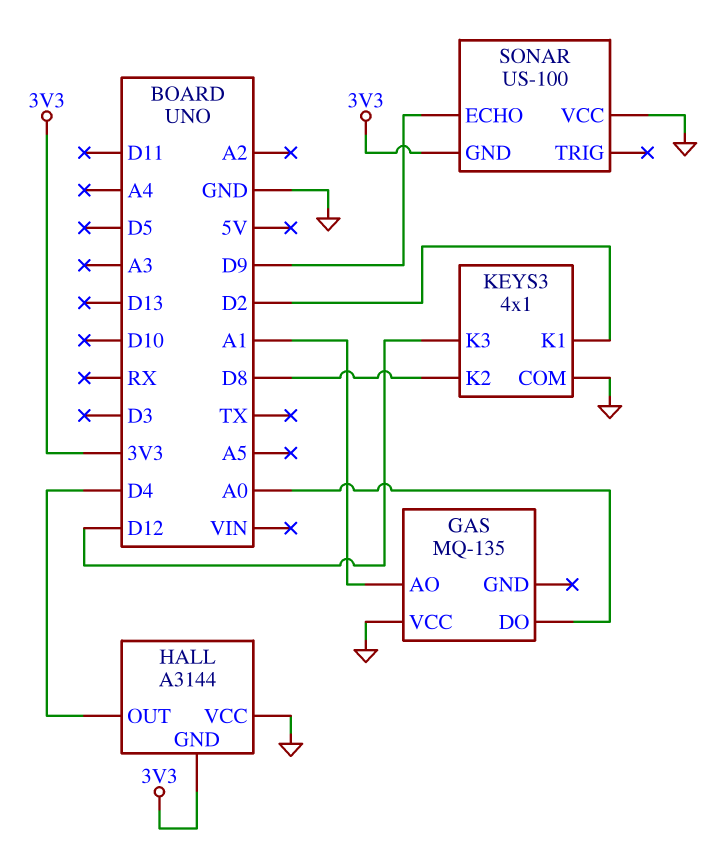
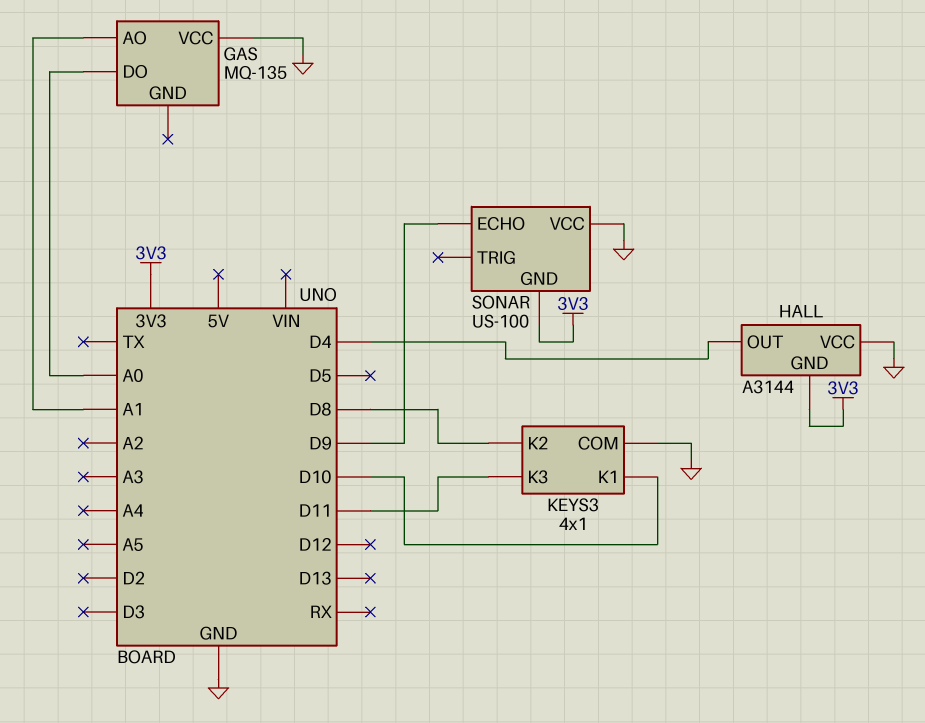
KEYS3 pin K1: D2 -> D10
KEYS3 pin K3: D12 -> D11

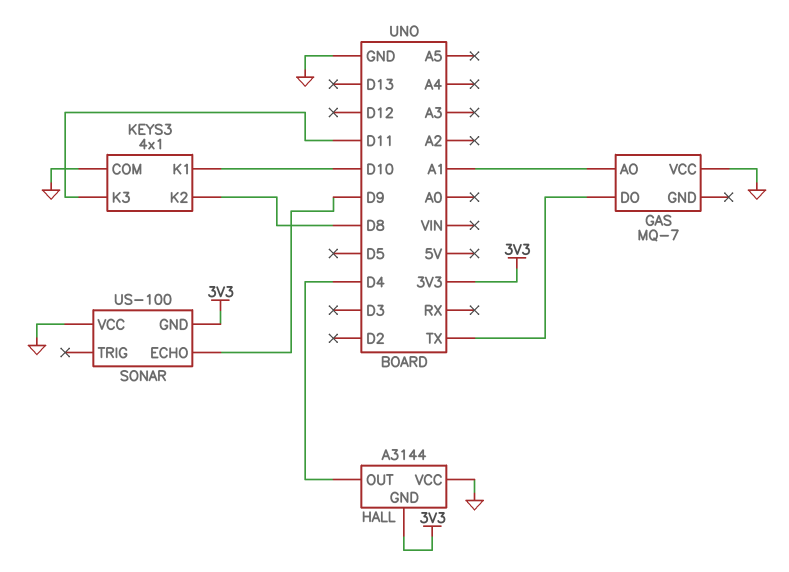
GAS: MQ-135 -> MQ-7
GAS pin DO: A0 -> TX

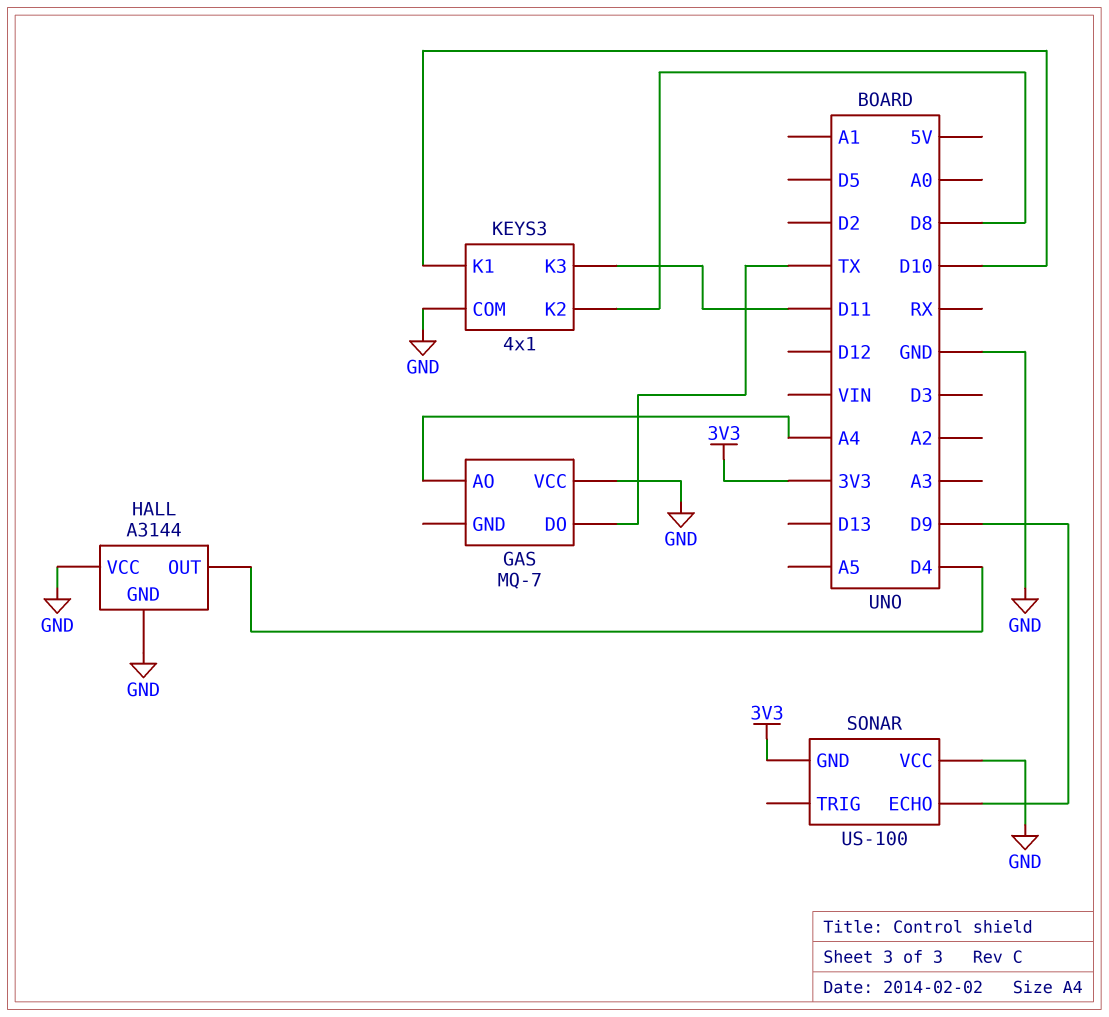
GAS pin AO: A1 -> A4
HALL pin GND: 3V3 -> GND

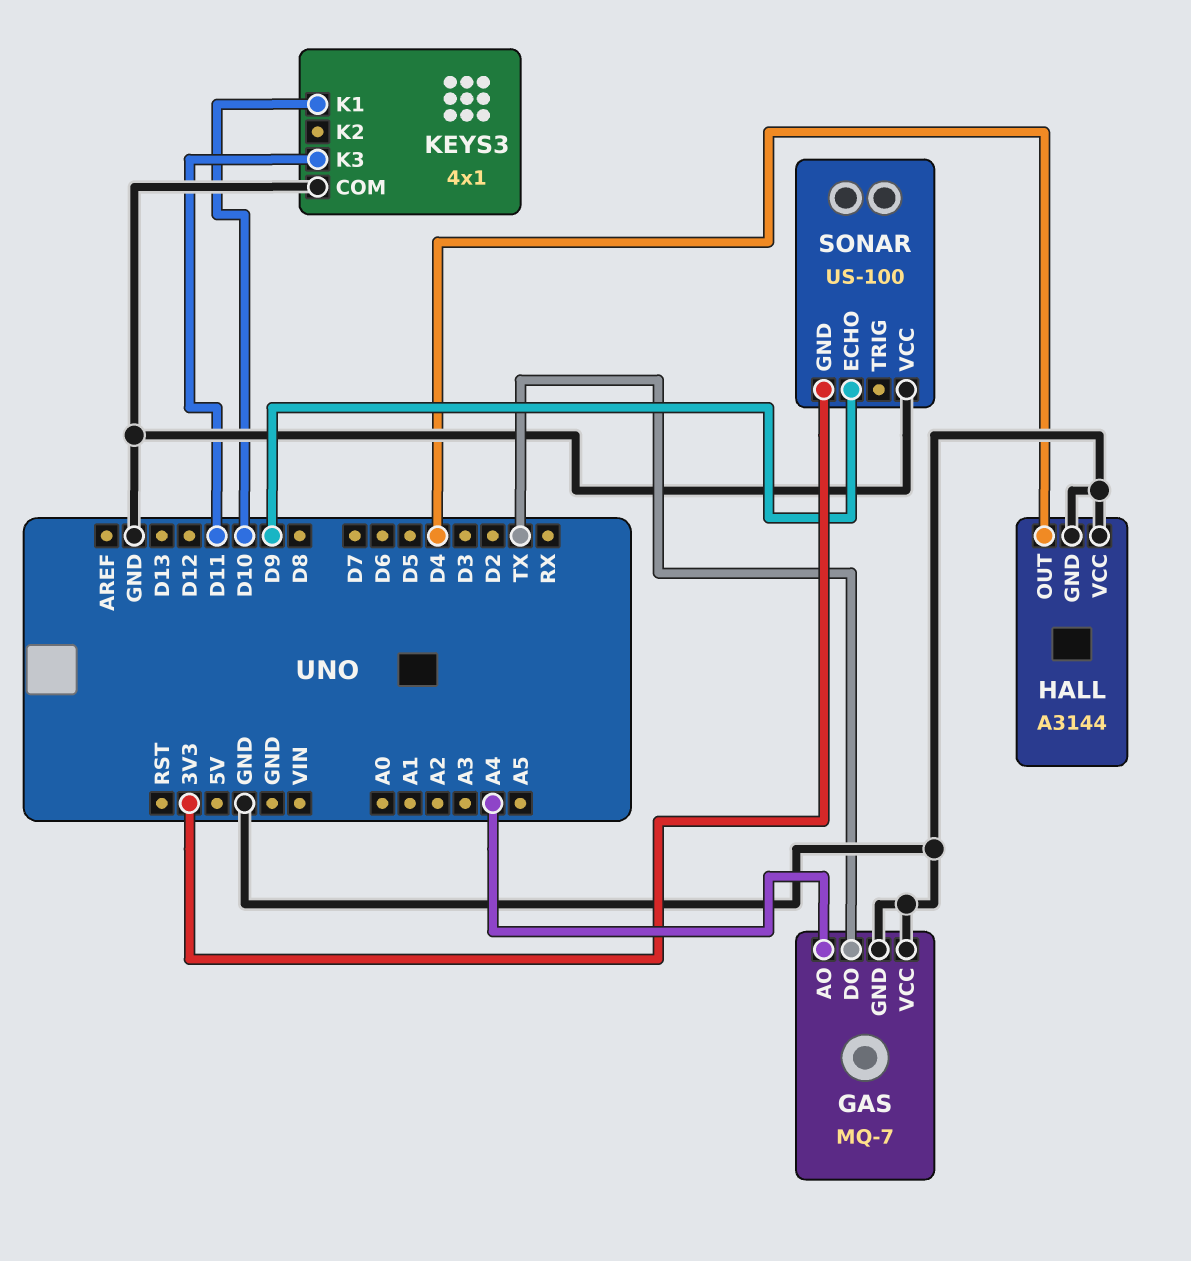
GAS pin GND: none -> GND
KEYS3 pin K2: D8 -> none

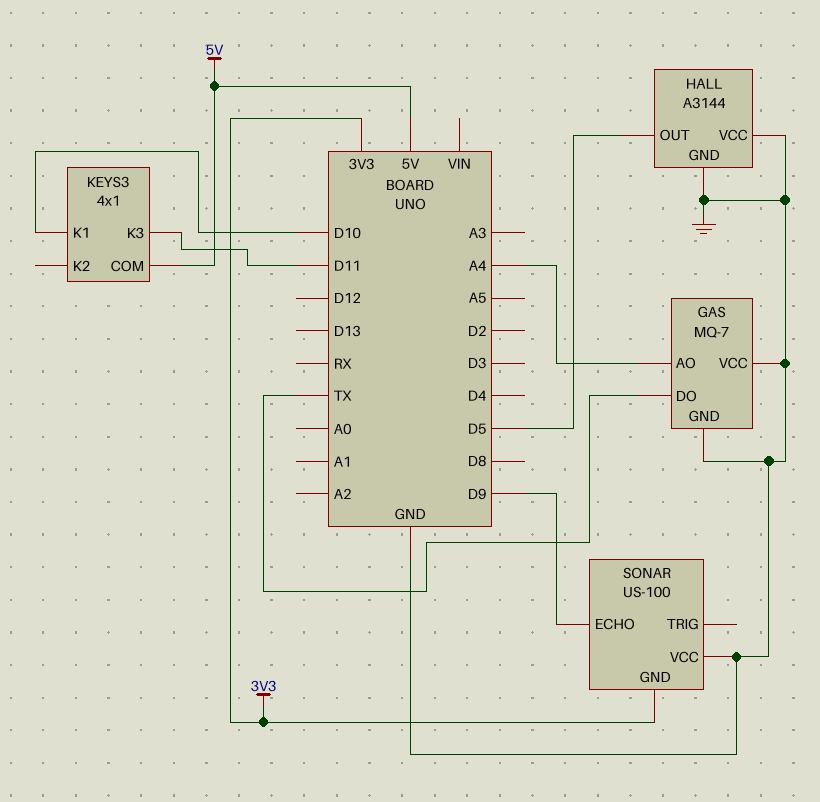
HALL pin OUT: D4 -> D5
KEYS3 pin COM: GND -> 5V

